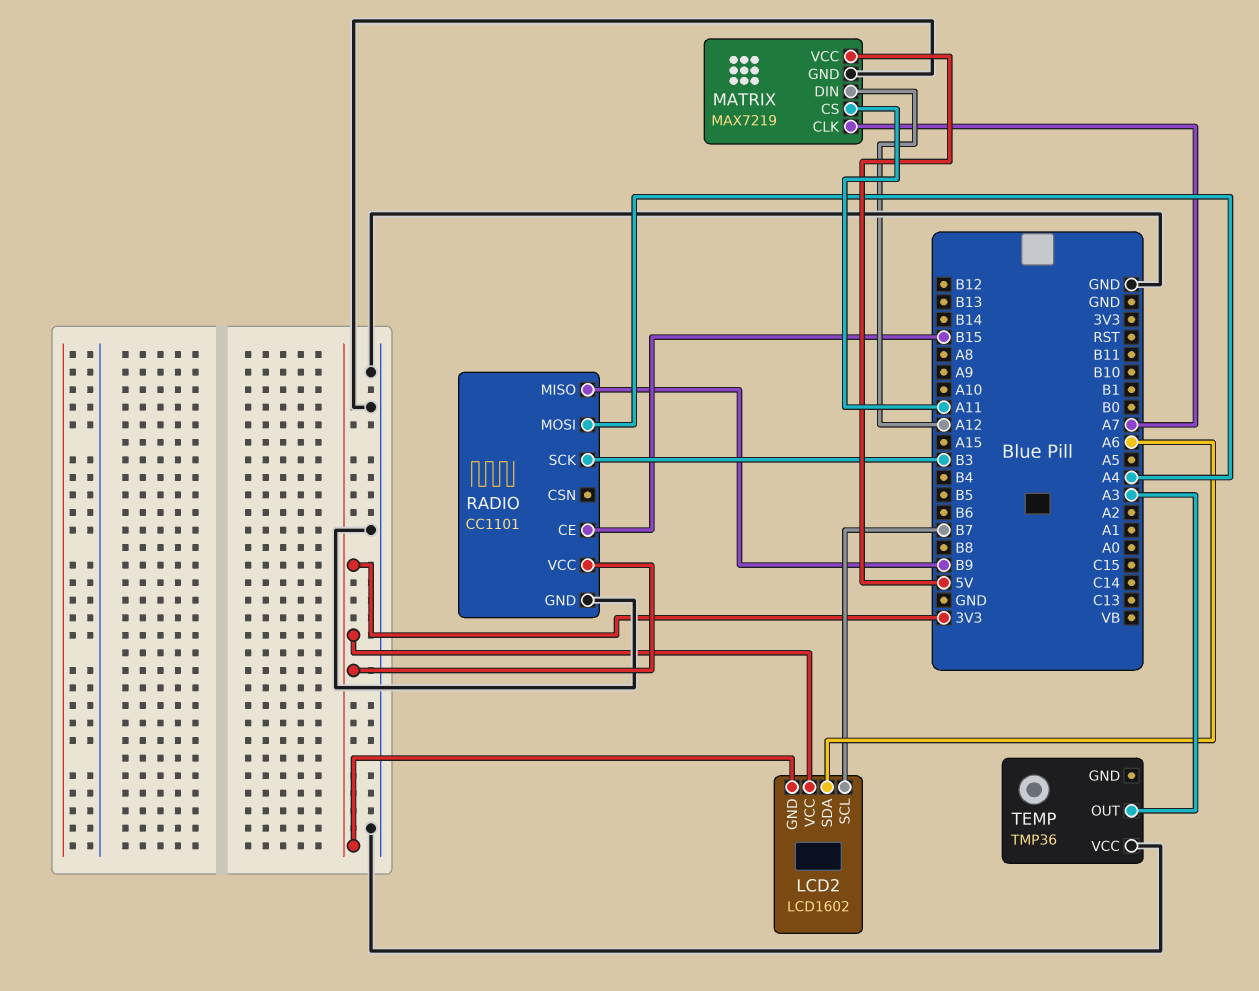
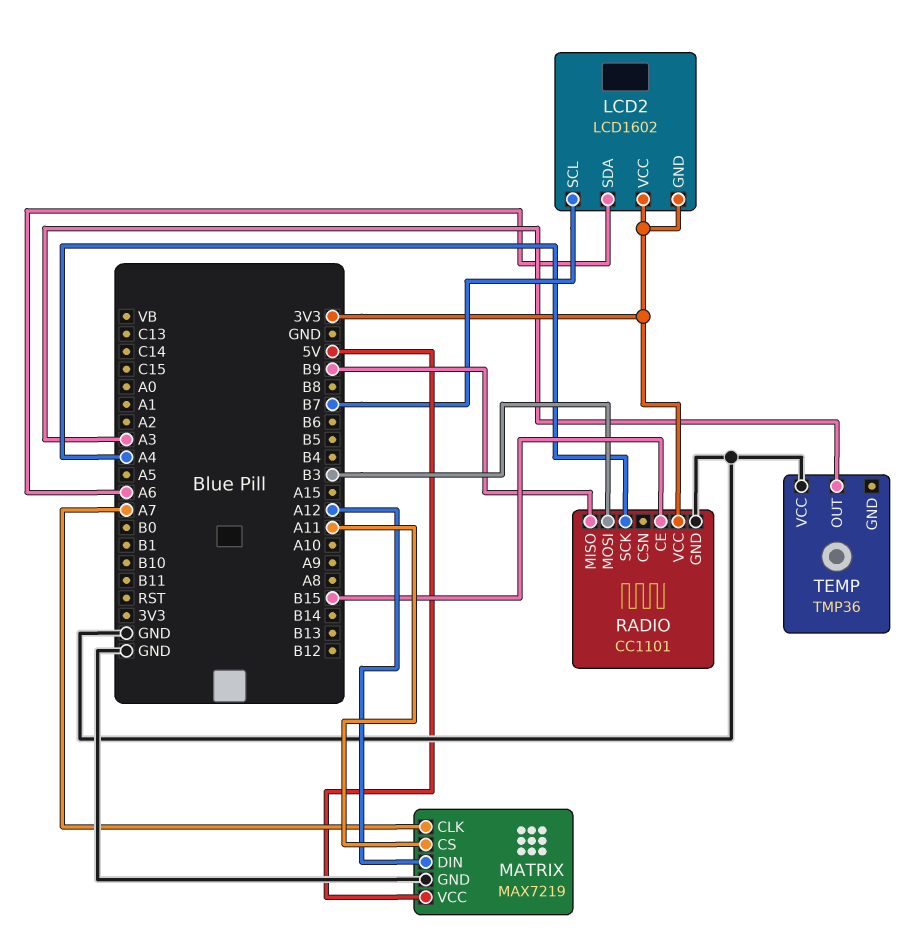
RADIO pin MOSI: A4 -> B3
RADIO pin SCK: B3 -> A4

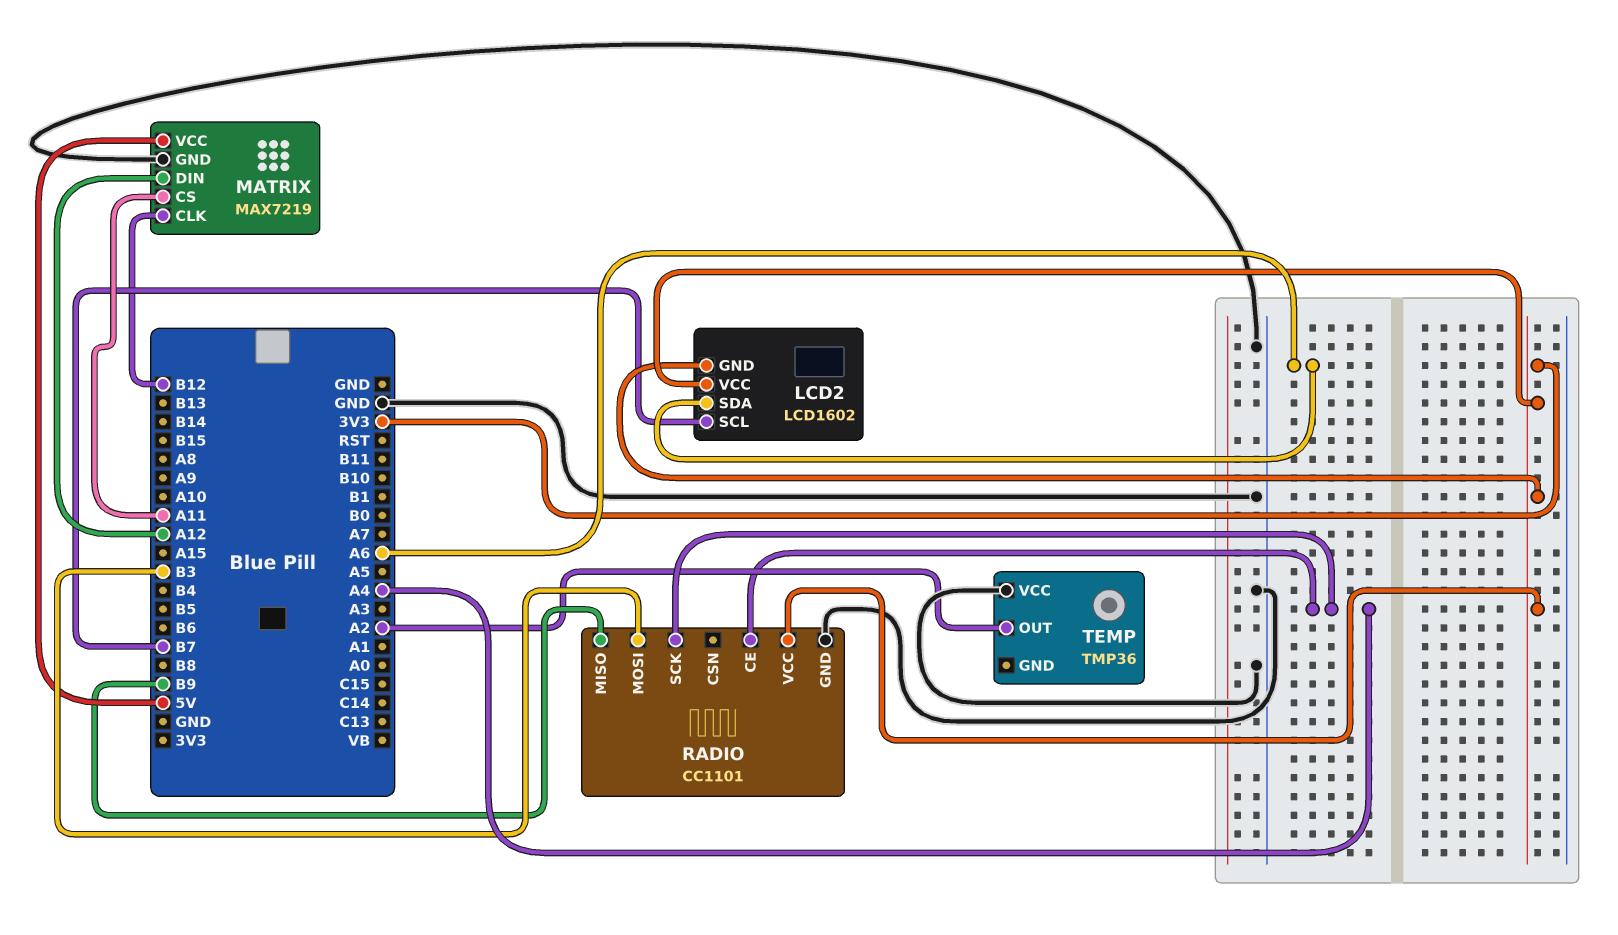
MATRIX pin CLK: A7 -> B12
RADIO pin CE: B15 -> A4
TEMP pin OUT: A3 -> A2

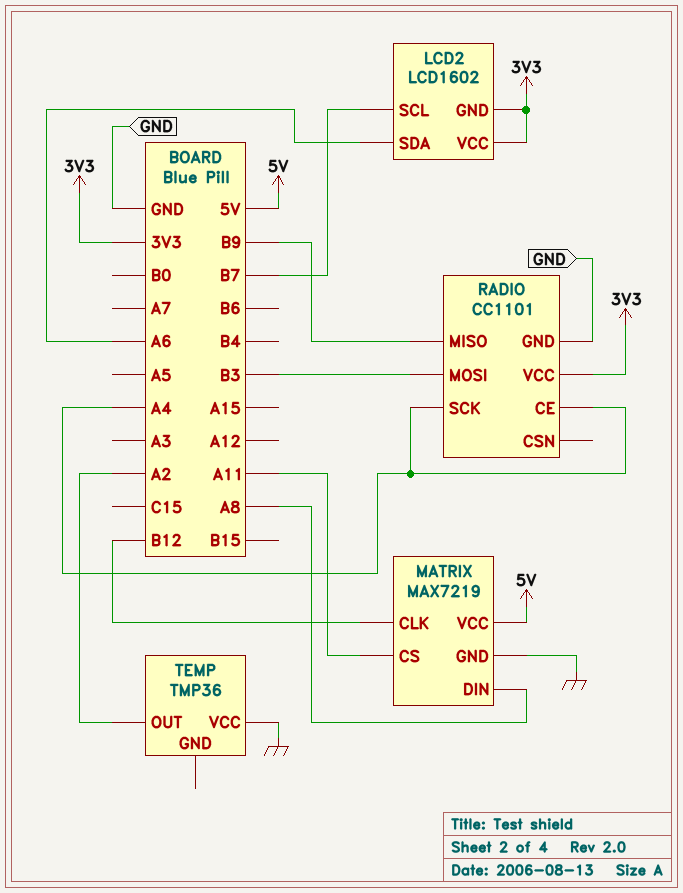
MATRIX pin DIN: A12 -> A8

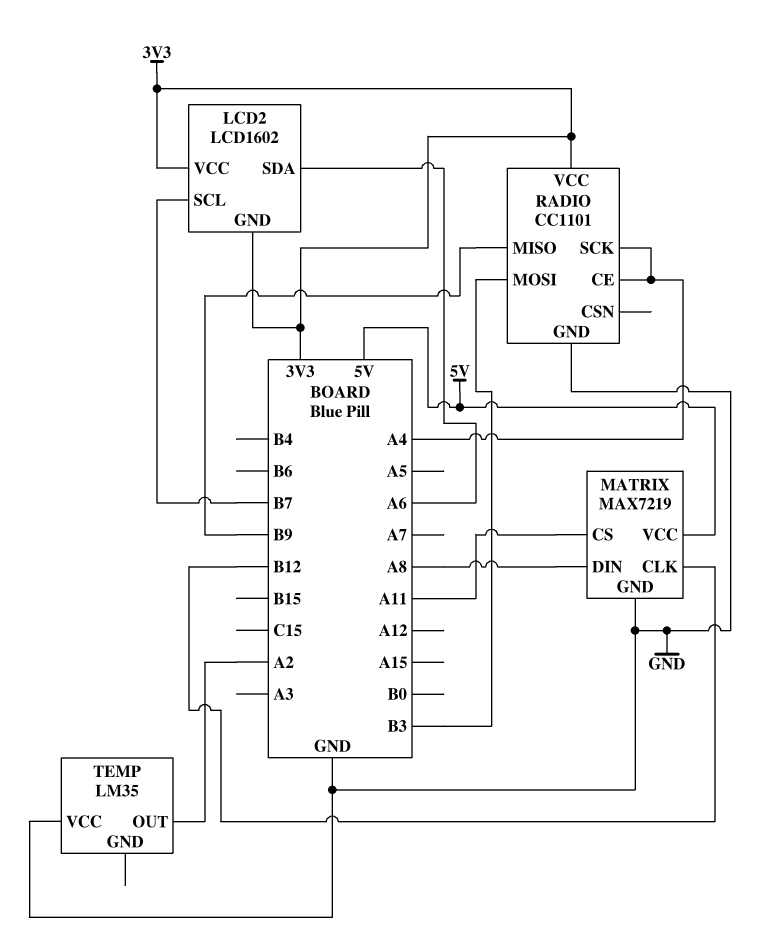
TEMP: TMP36 -> LM35

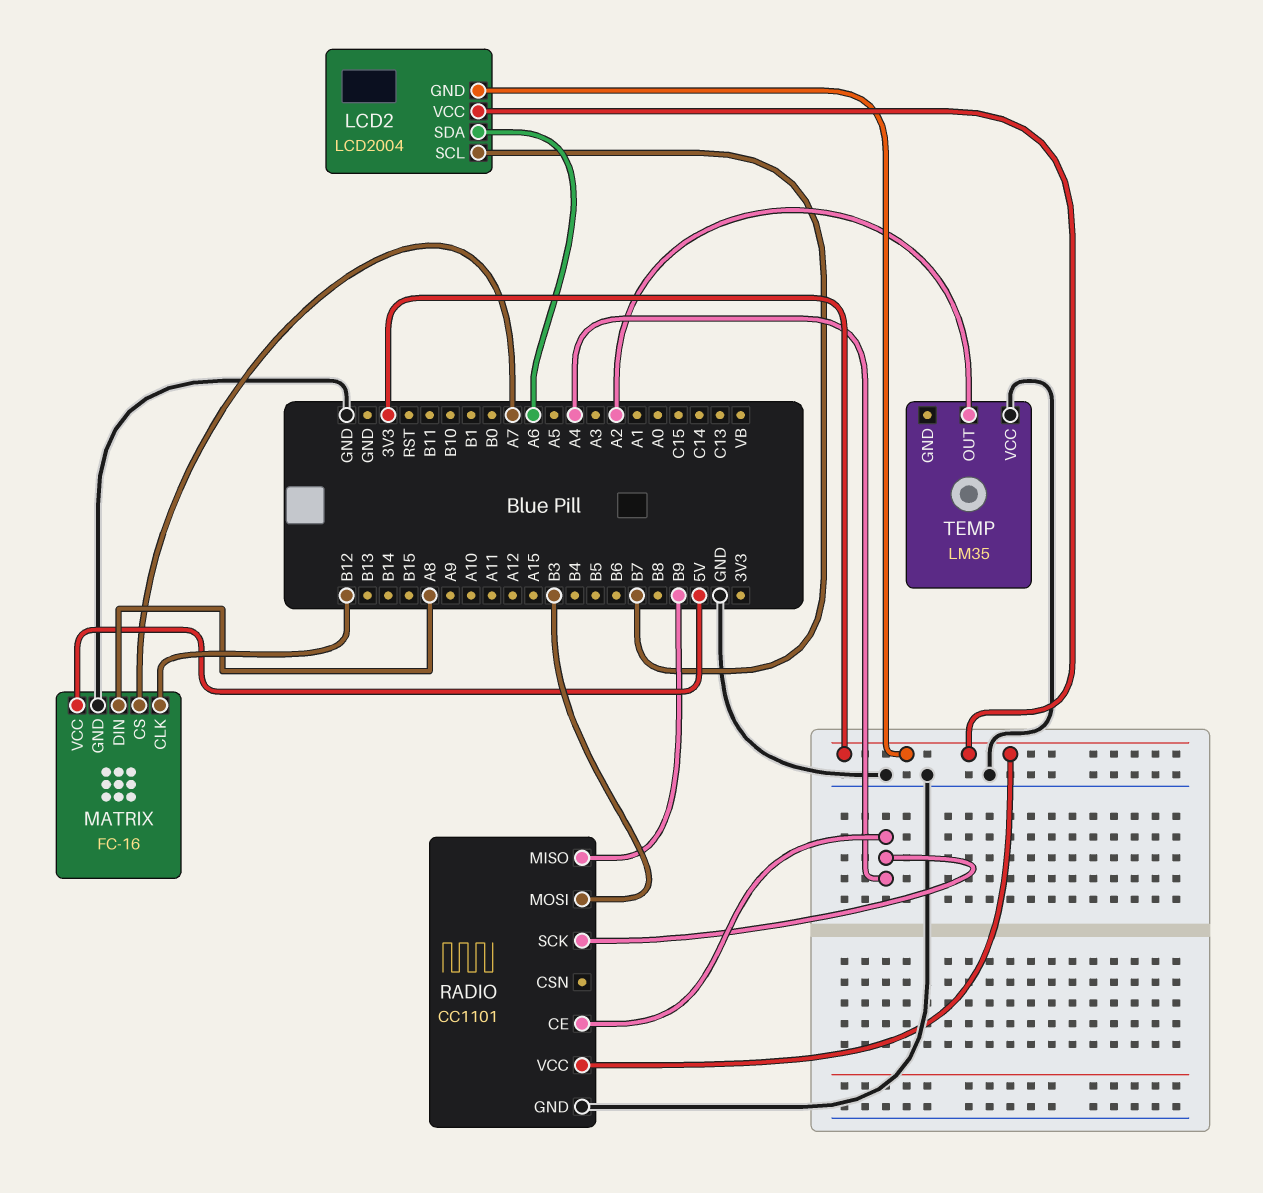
LCD2: LCD1602 -> LCD2004
MATRIX: MAX7219 -> FC-16
MATRIX pin CS: A11 -> A7

